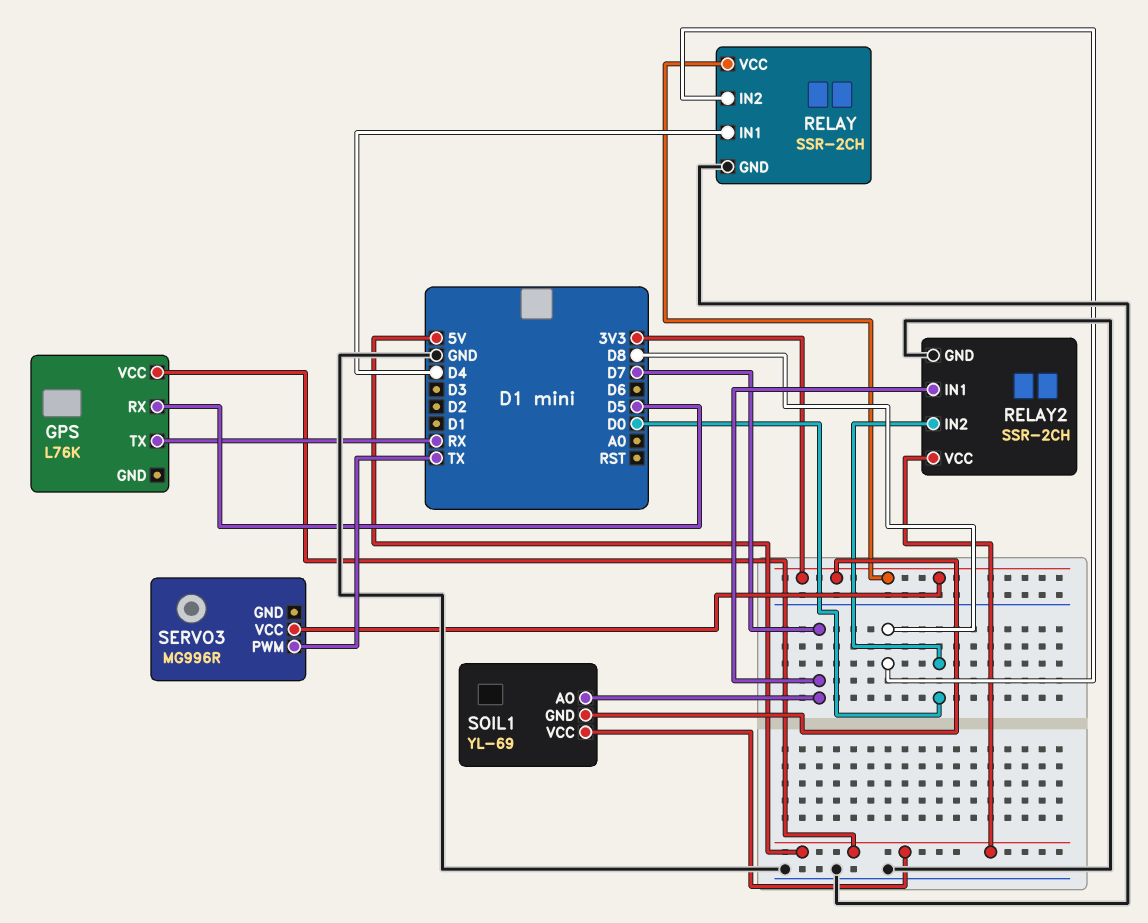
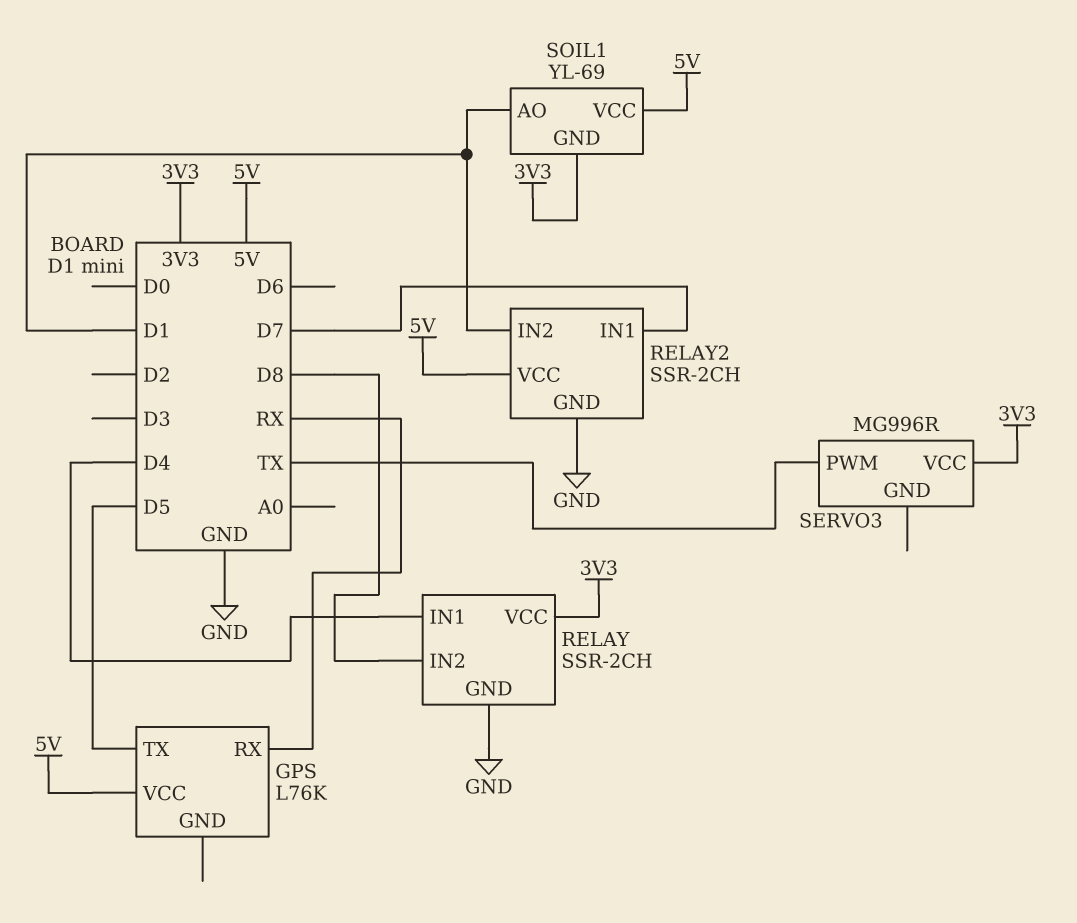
GPS pin RX: D5 -> RX
GPS pin TX: RX -> D5
RELAY2 pin IN2: D0 -> D1
SOIL1 pin AO: D7 -> D1

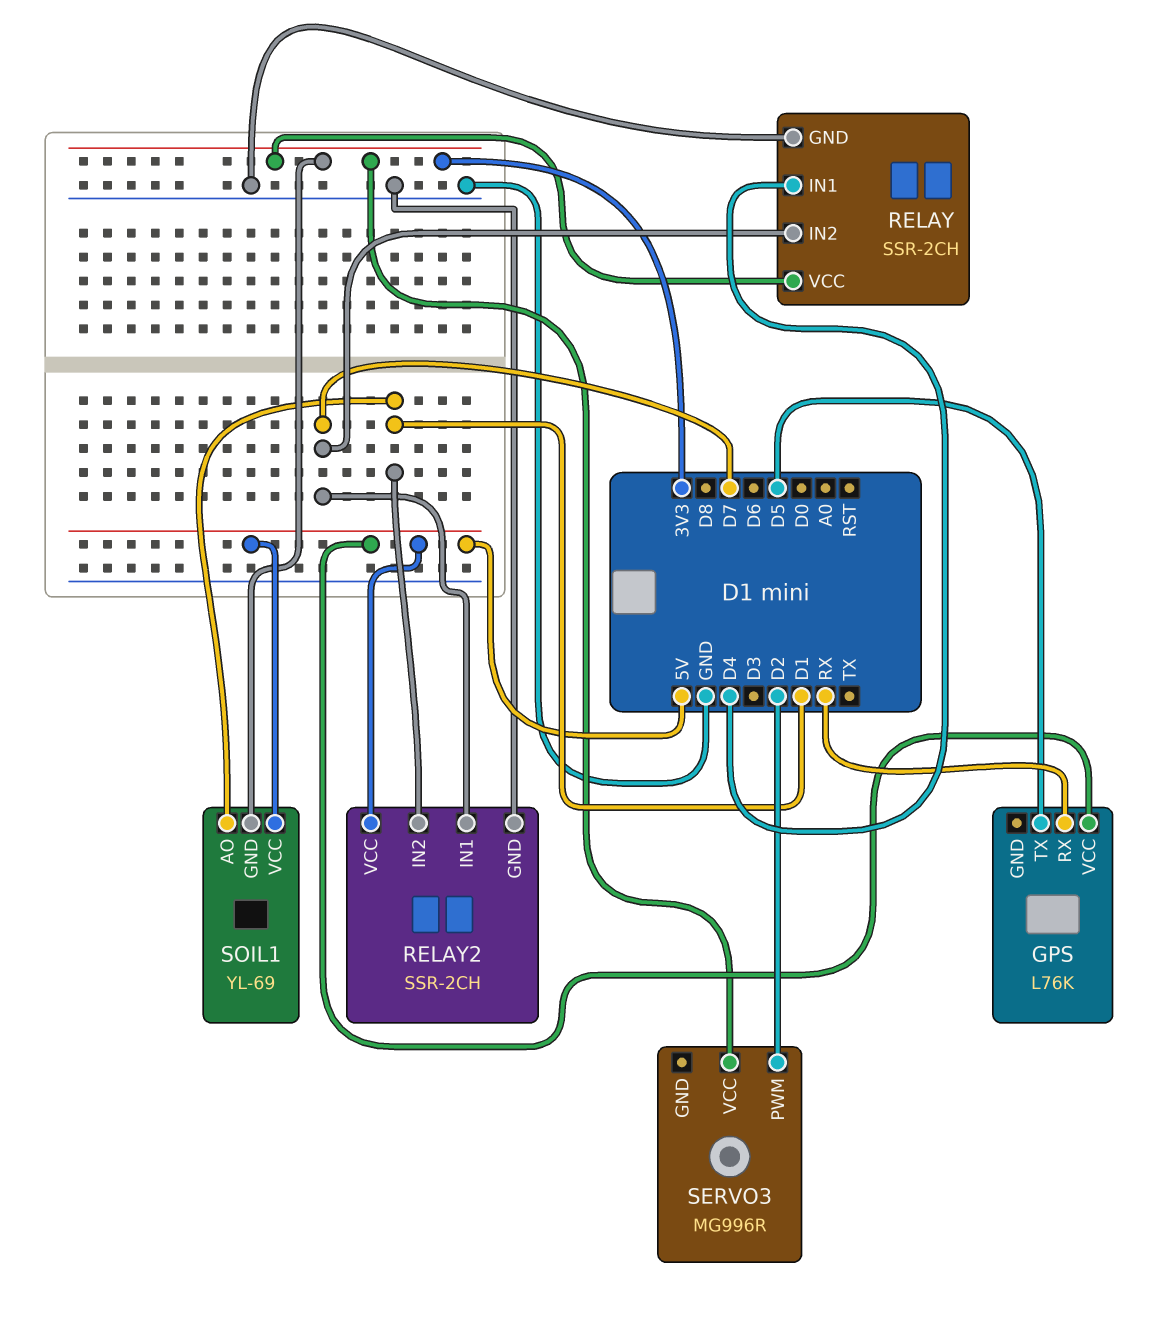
RELAY pin IN2: D8 -> D7
SERVO3 pin PWM: TX -> D2

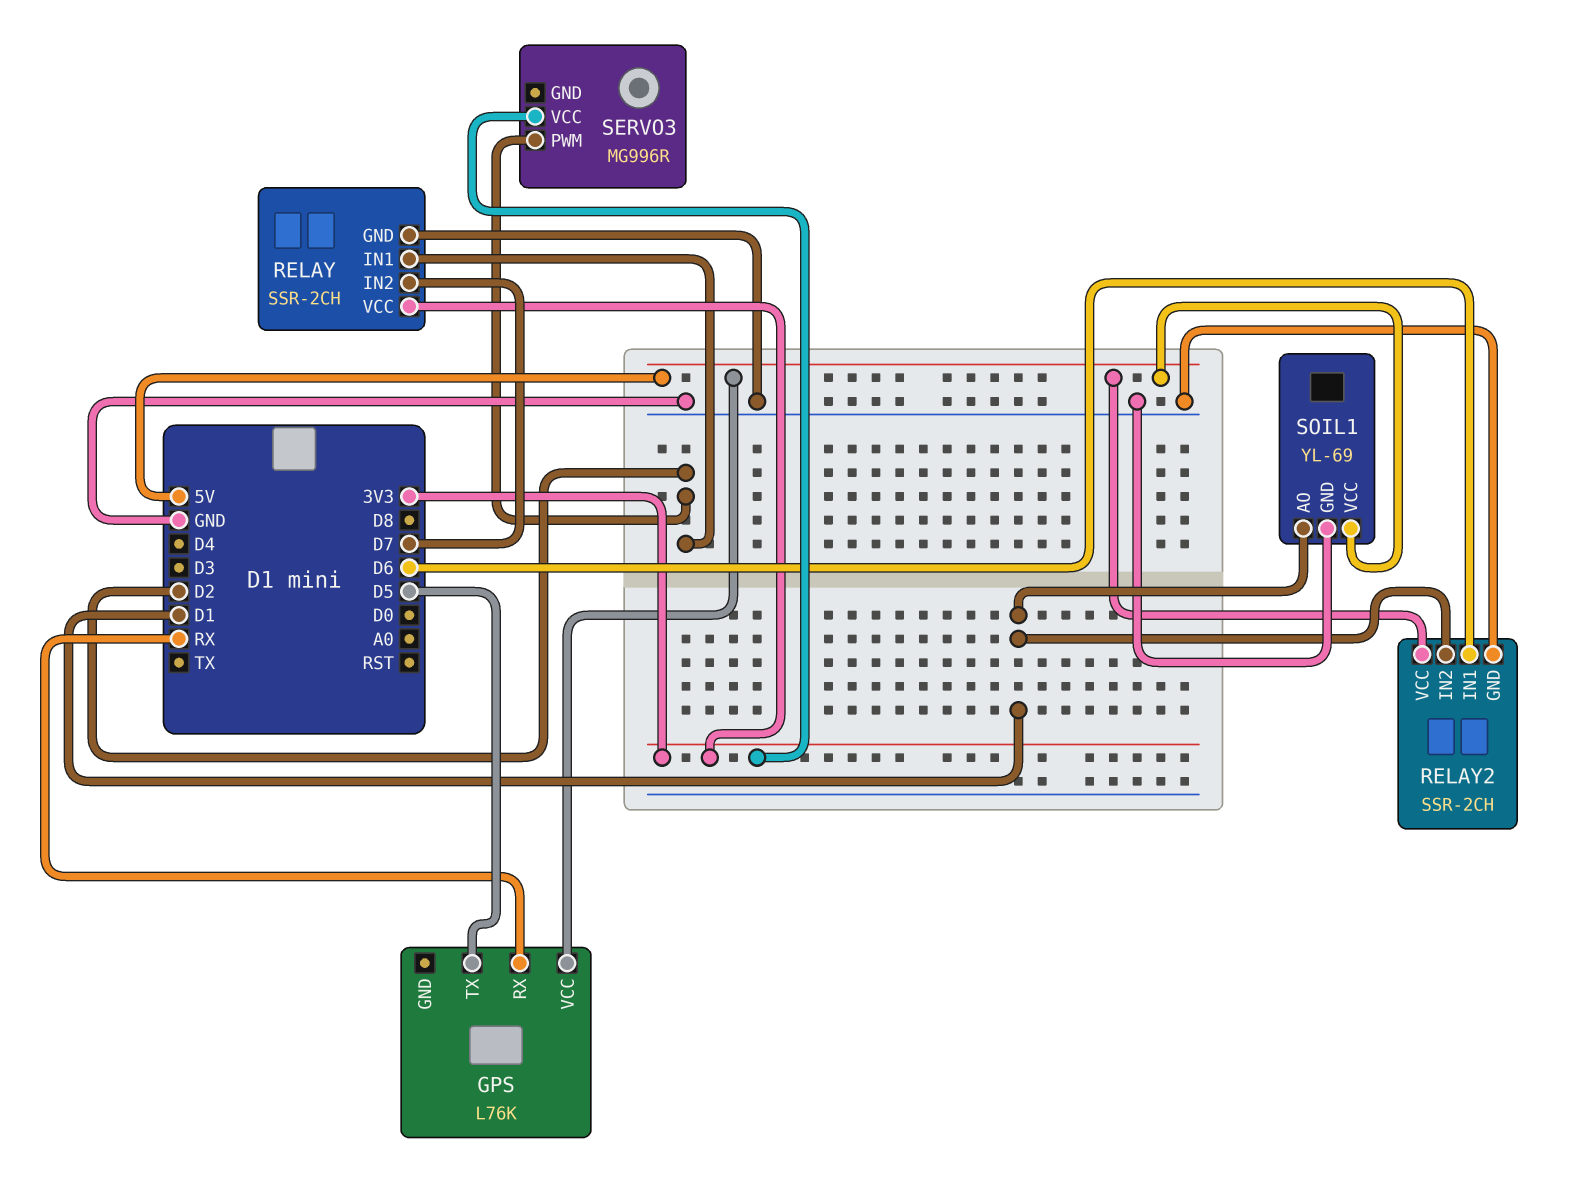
RELAY pin IN1: D4 -> D2
RELAY2 pin IN1: D7 -> D6
SOIL1 pin GND: 3V3 -> GND

